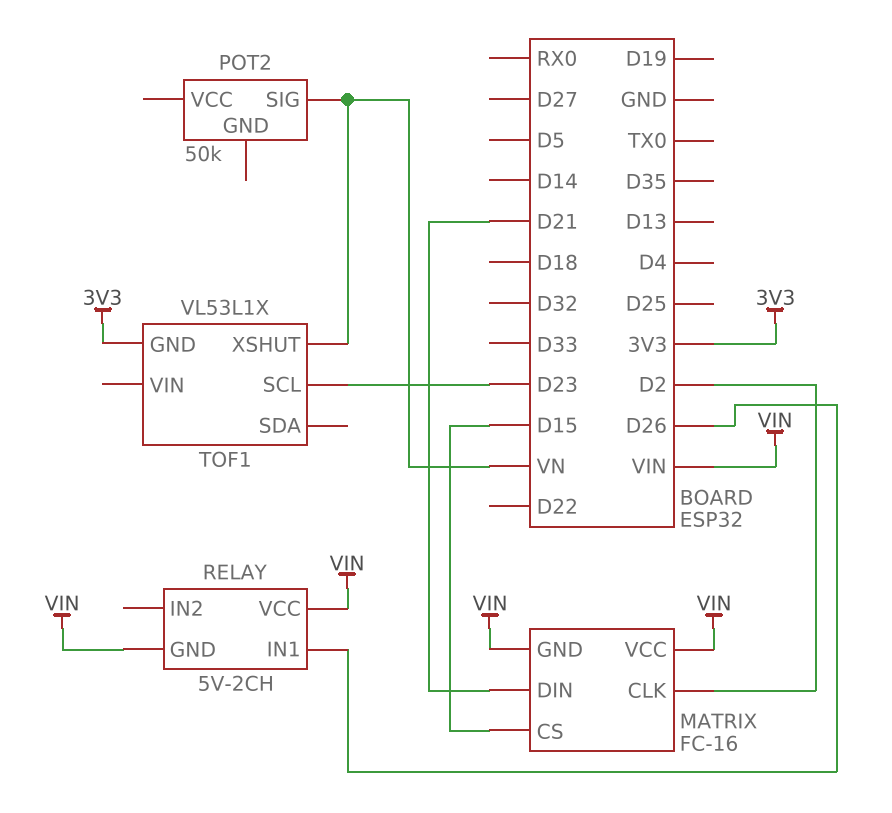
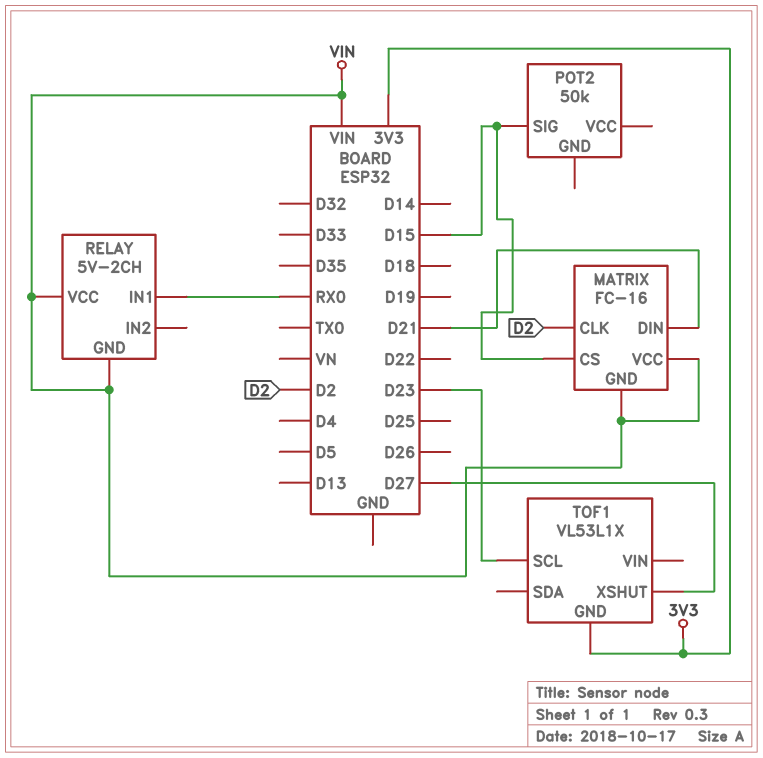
POT2 pin SIG: VN -> D15
RELAY pin IN1: D26 -> RX0
TOF1 pin XSHUT: VN -> D27

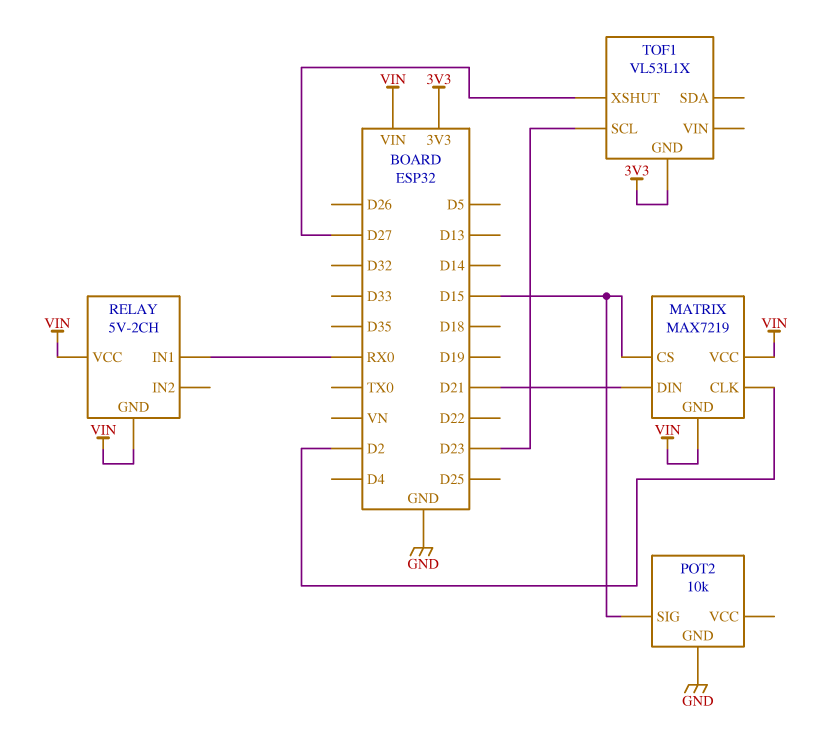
MATRIX: FC-16 -> MAX7219
POT2: 50k -> 10k
POT2 pin GND: none -> GND

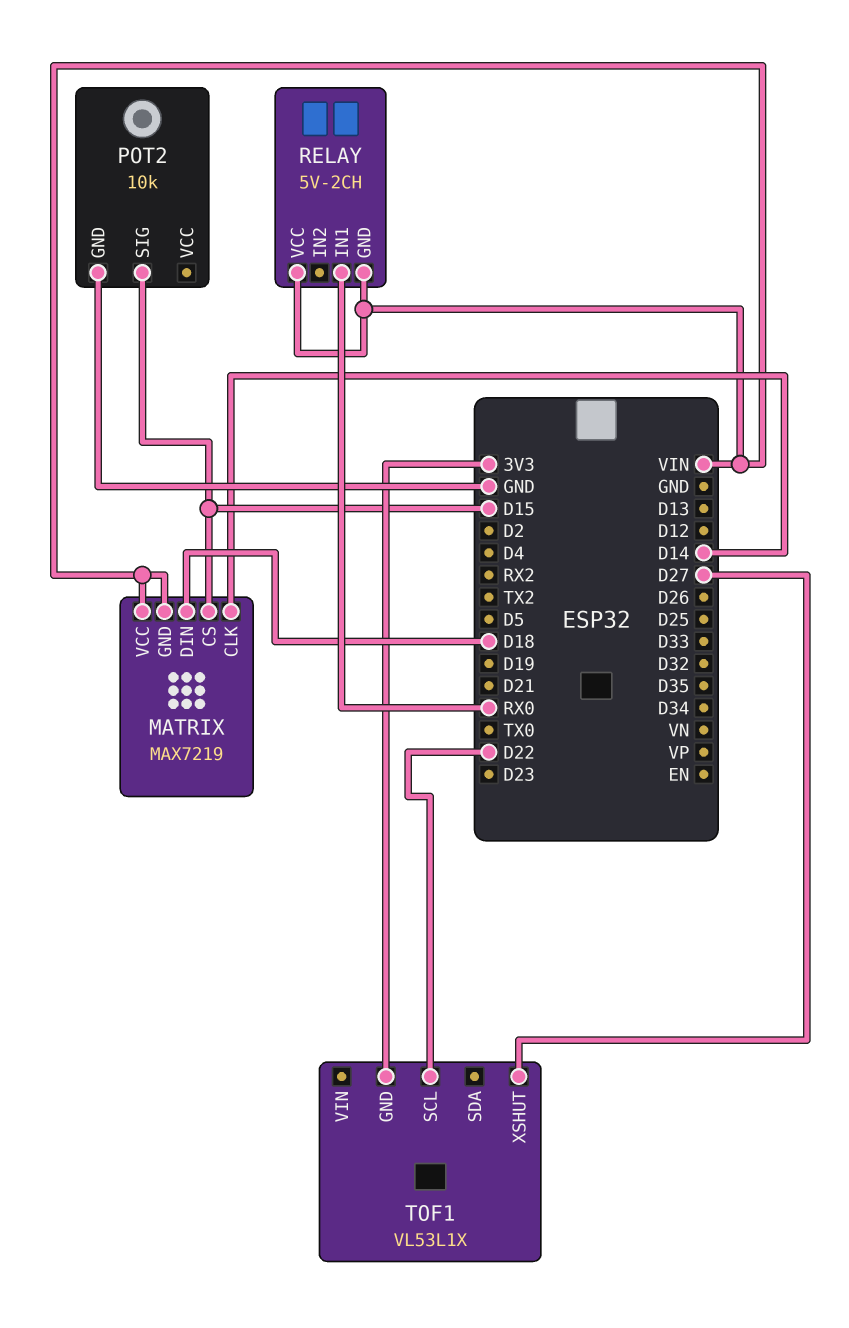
MATRIX pin CLK: D2 -> D14
MATRIX pin DIN: D21 -> D18
TOF1 pin SCL: D23 -> D22

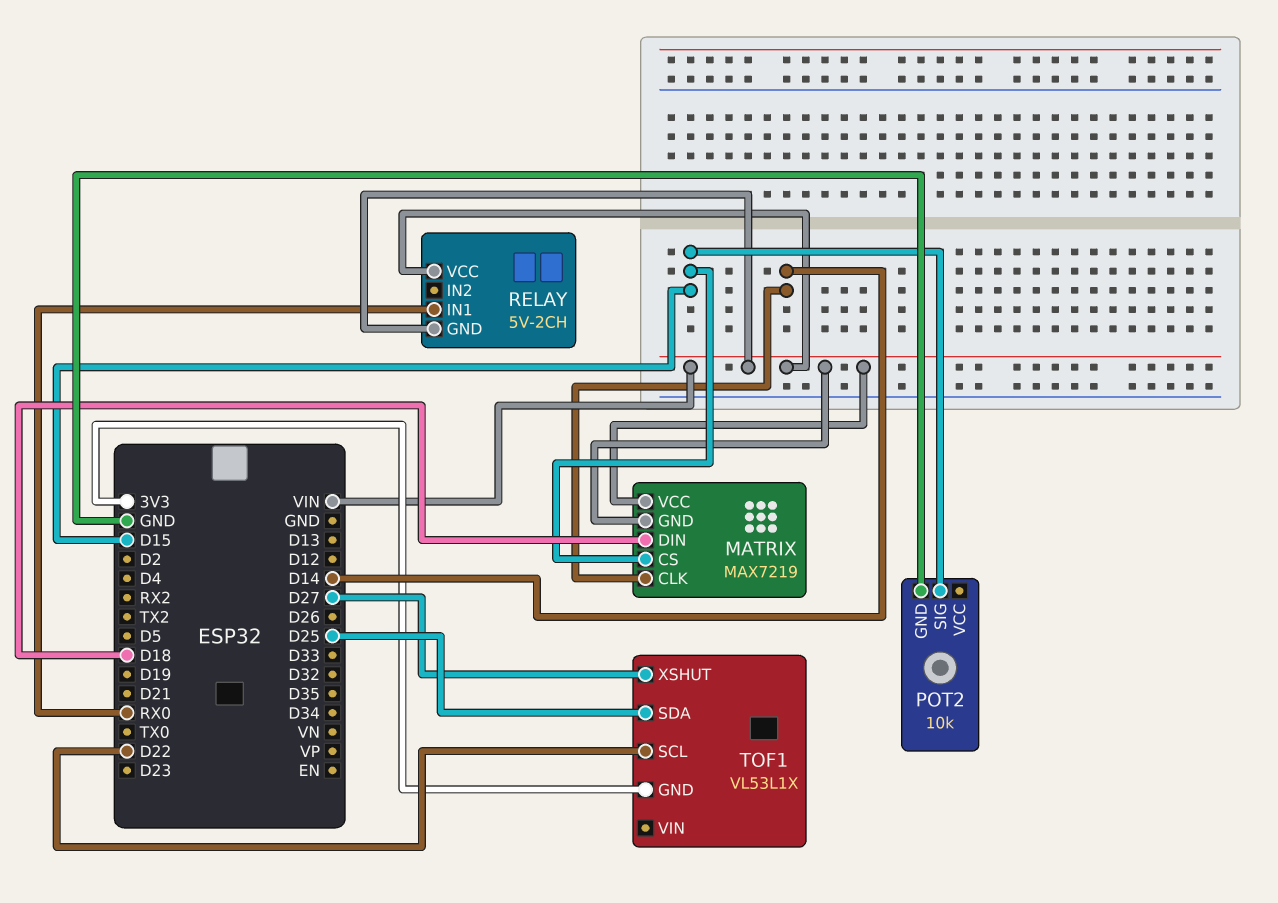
TOF1 pin SDA: none -> D25

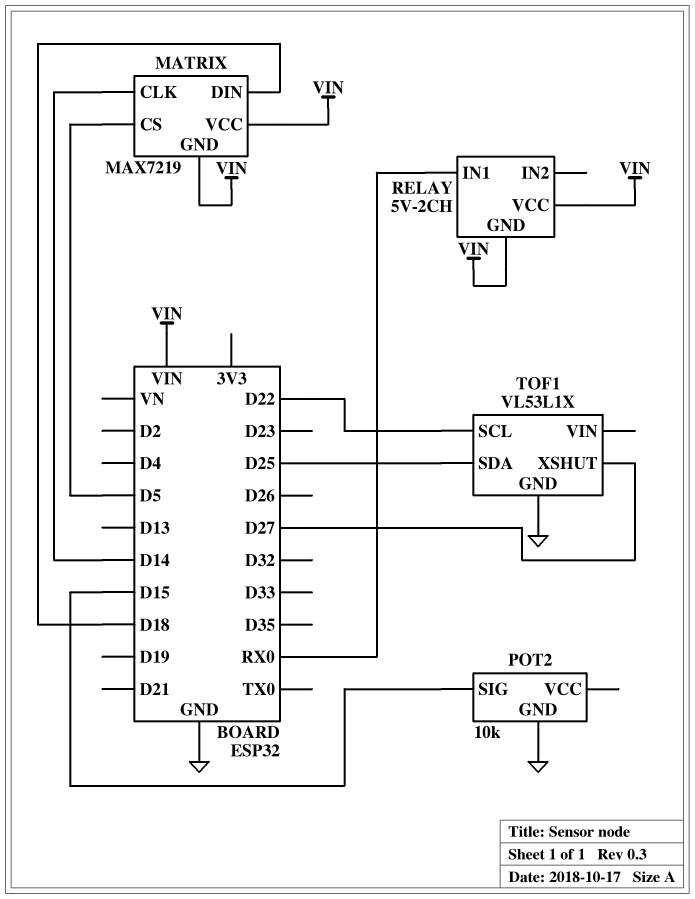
MATRIX pin CS: D15 -> D5
TOF1 pin GND: 3V3 -> GND

